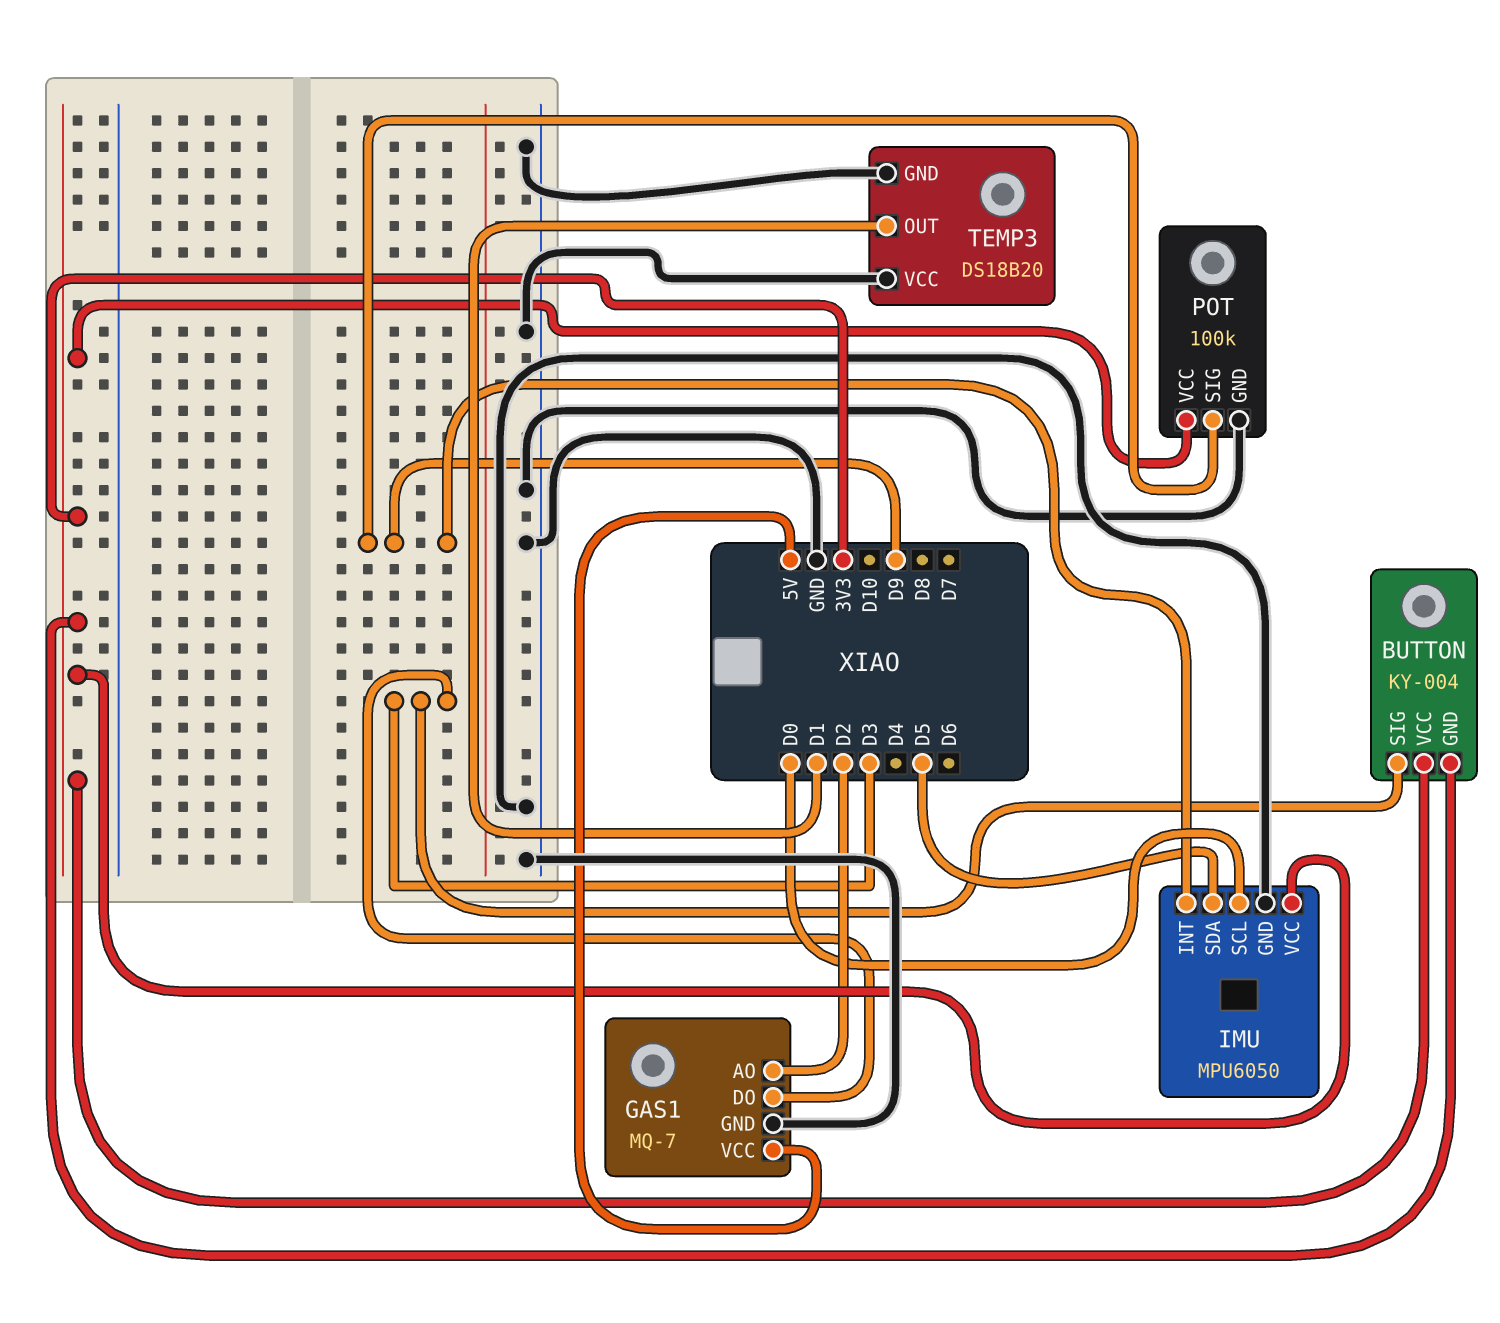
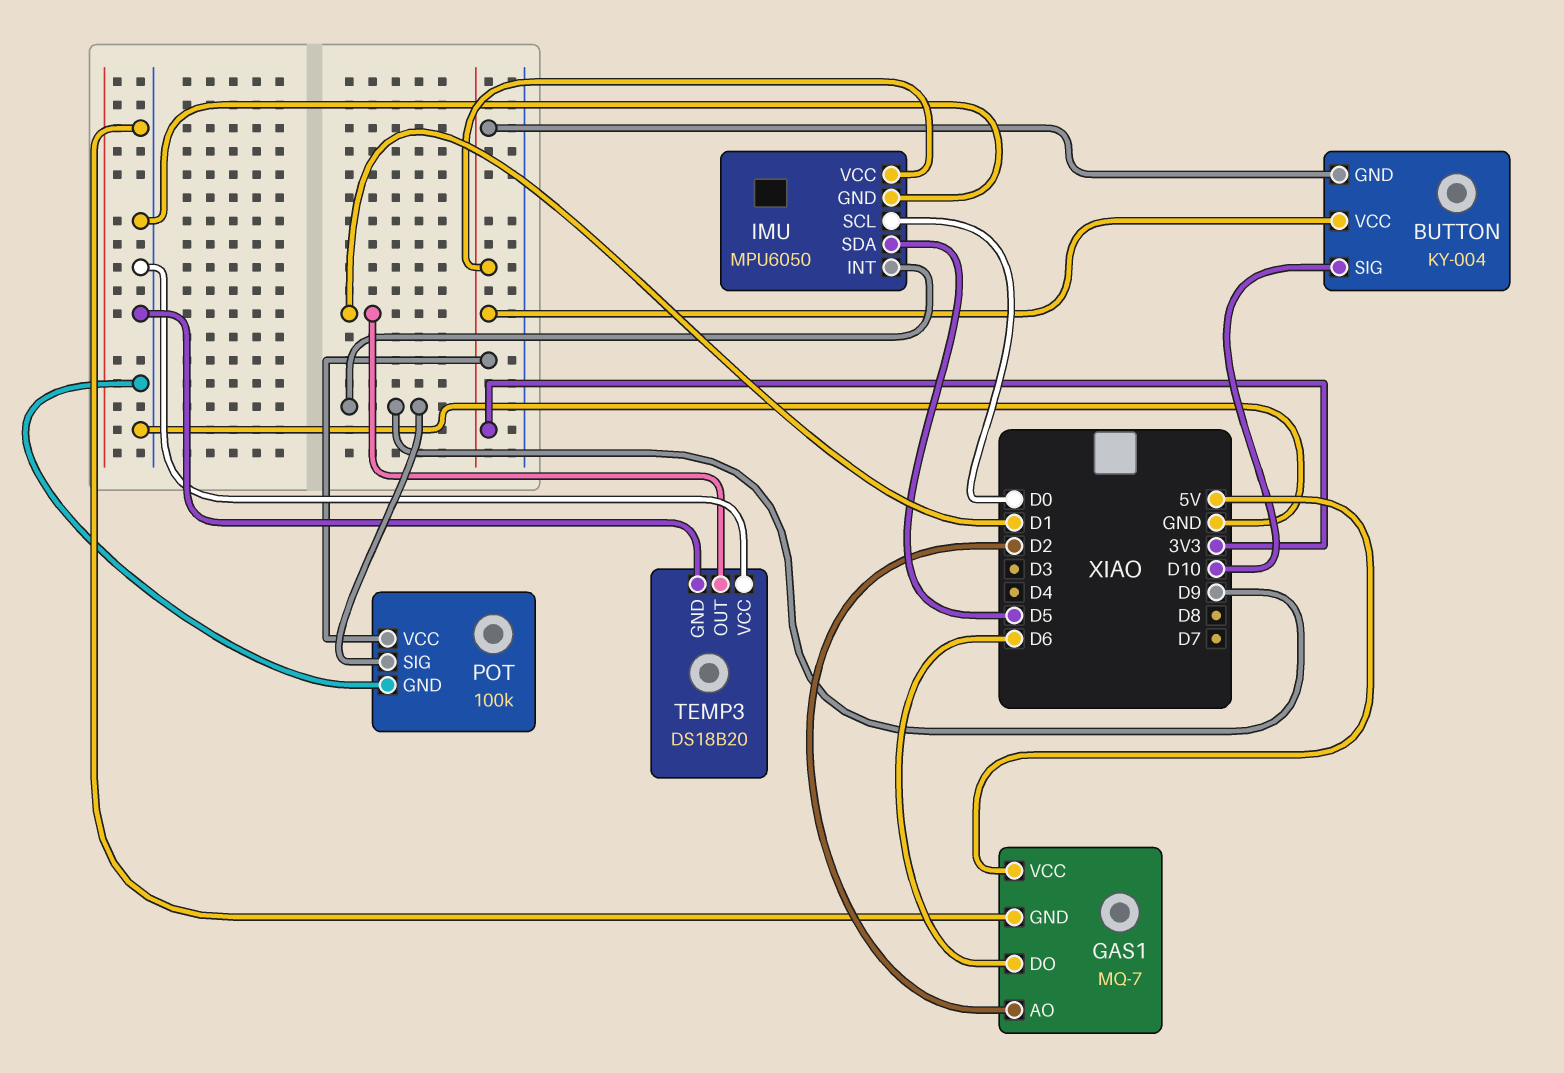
BUTTON pin SIG: D3 -> D10
GAS1 pin DO: D3 -> D6

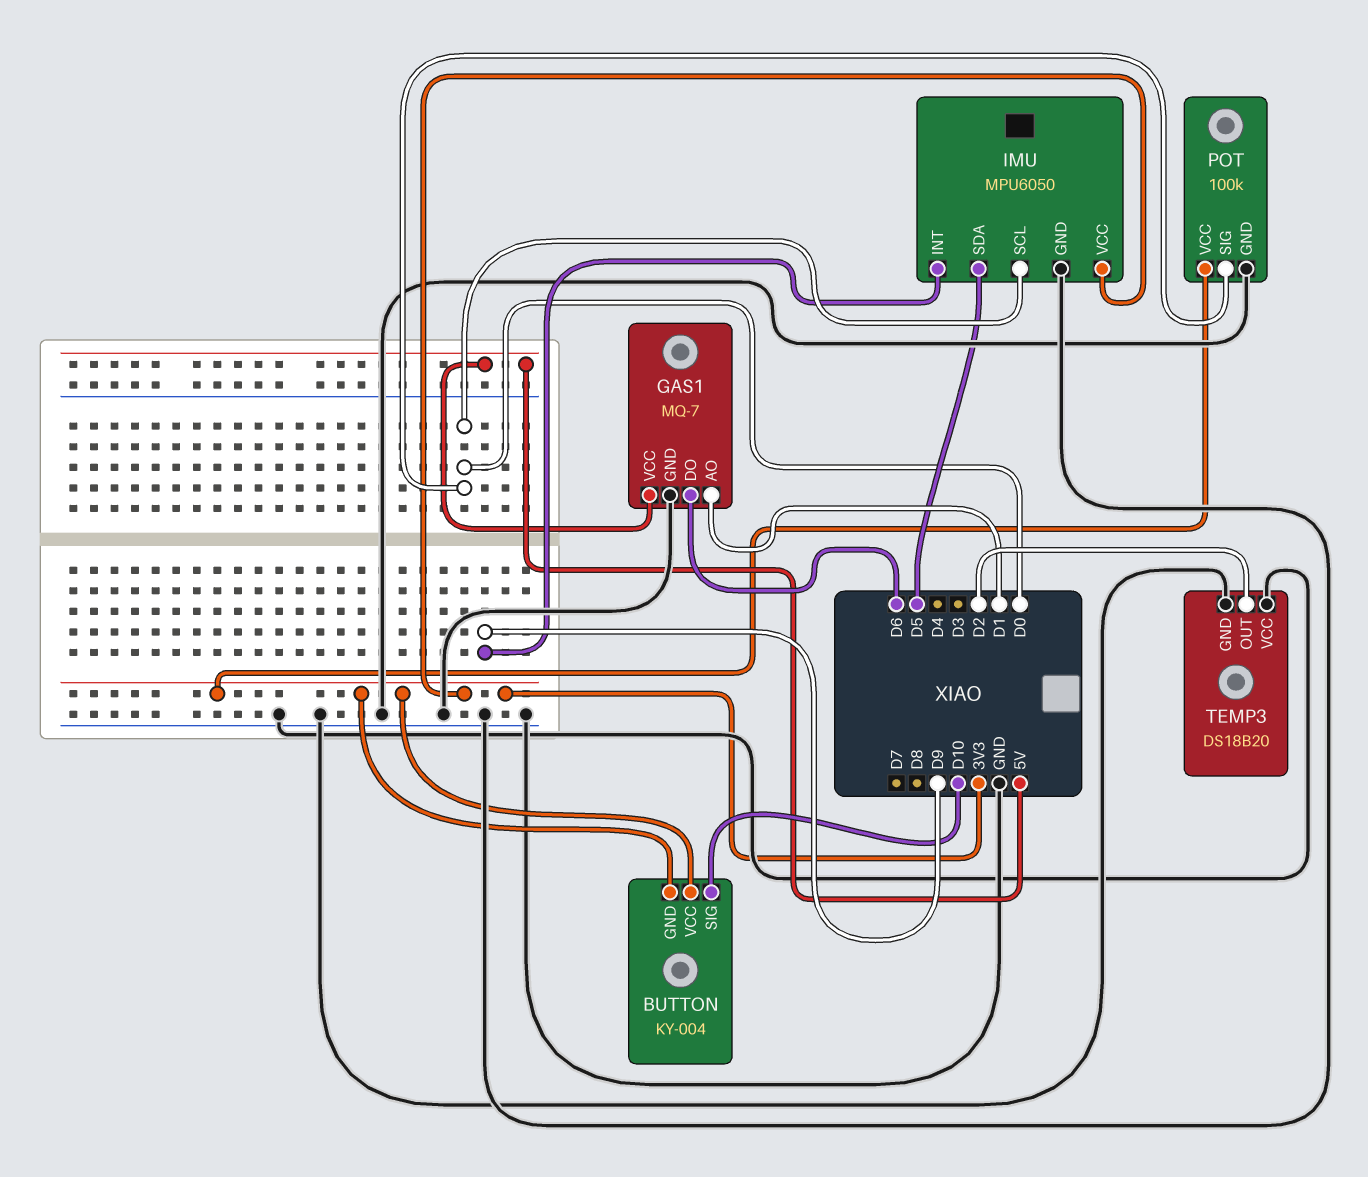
GAS1 pin AO: D2 -> D1
POT pin SIG: D9 -> D0
TEMP3 pin OUT: D1 -> D2

